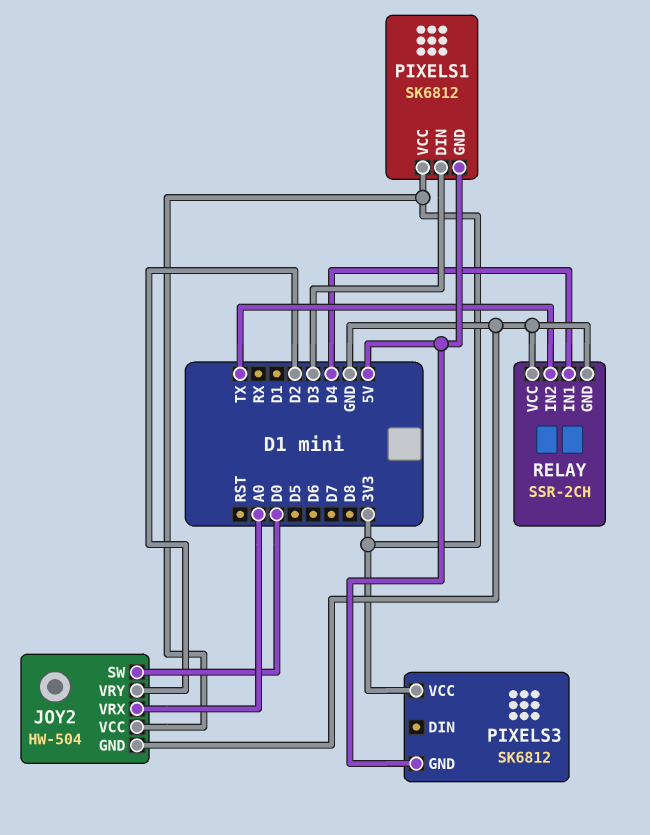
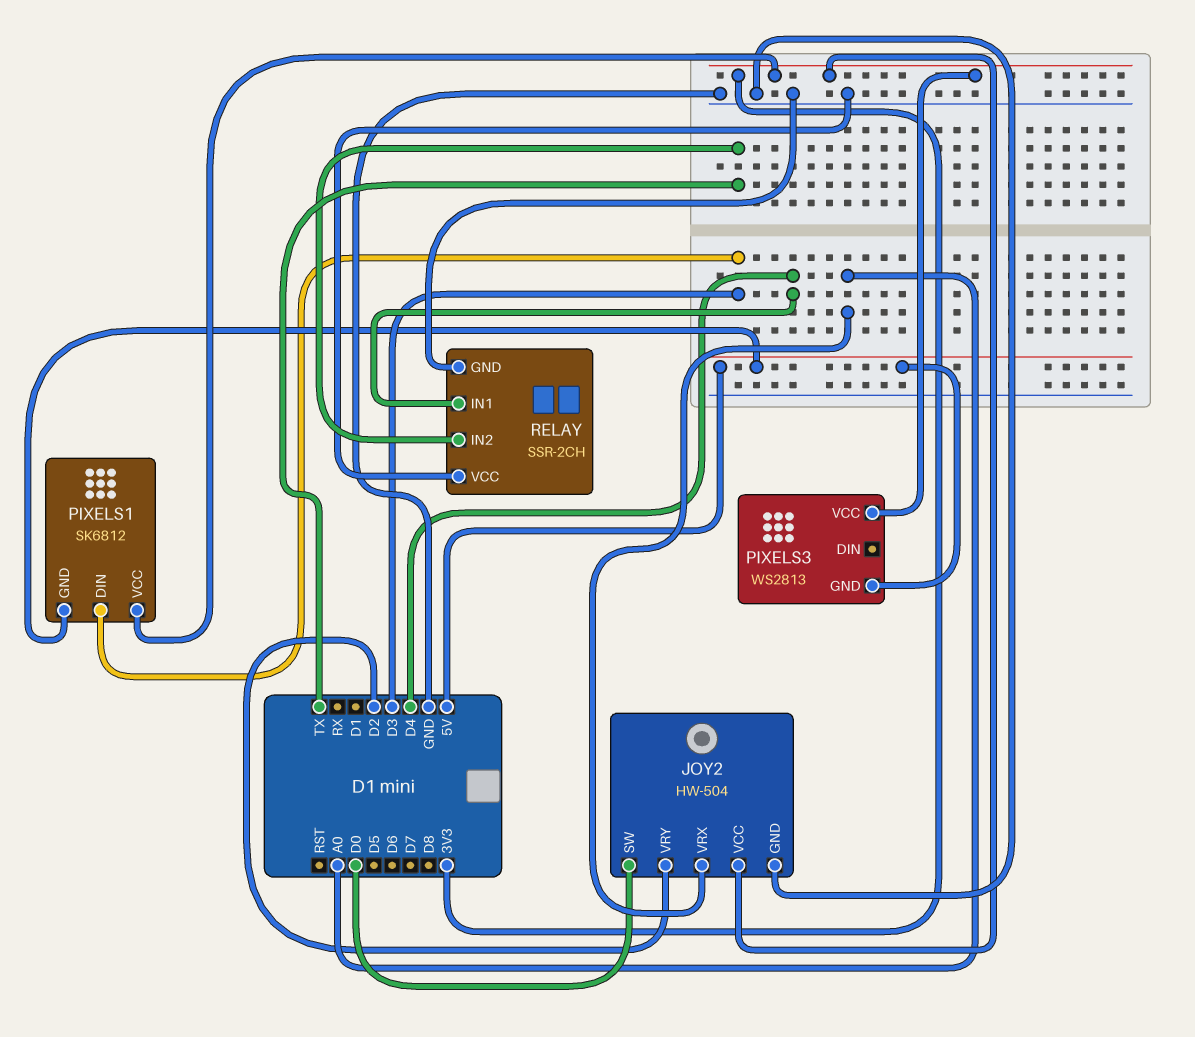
PIXELS3: SK6812 -> WS2813

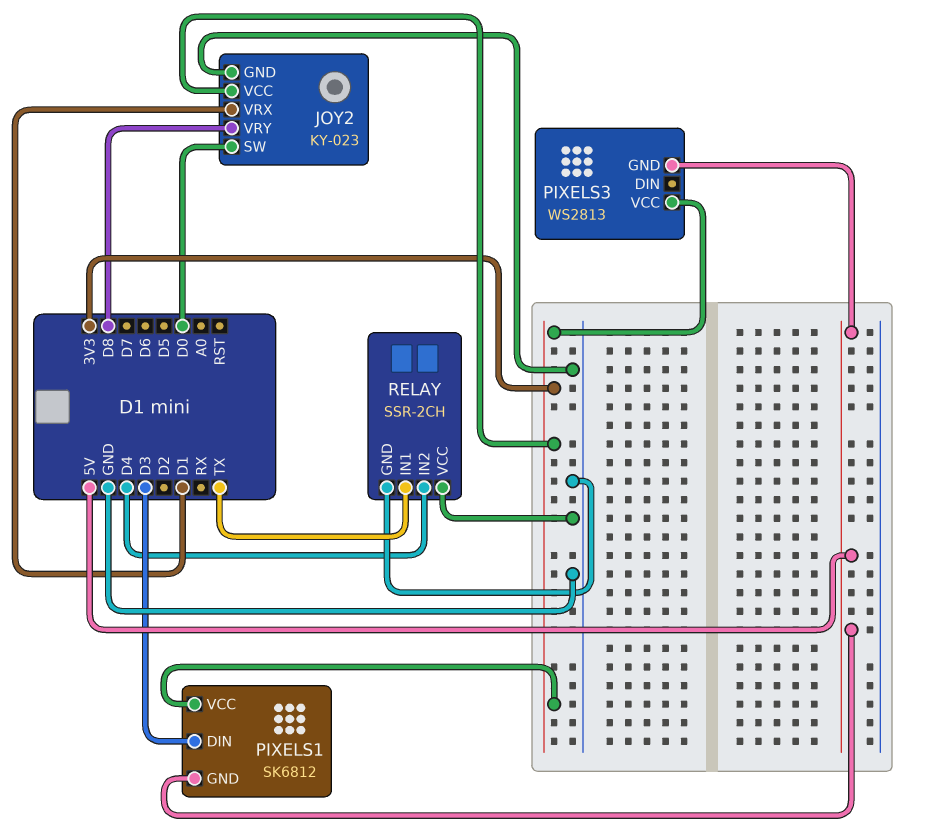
JOY2: HW-504 -> KY-023
JOY2 pin VRX: A0 -> D1
JOY2 pin VRY: D2 -> D8
RELAY pin IN1: D4 -> TX
RELAY pin IN2: TX -> D4

